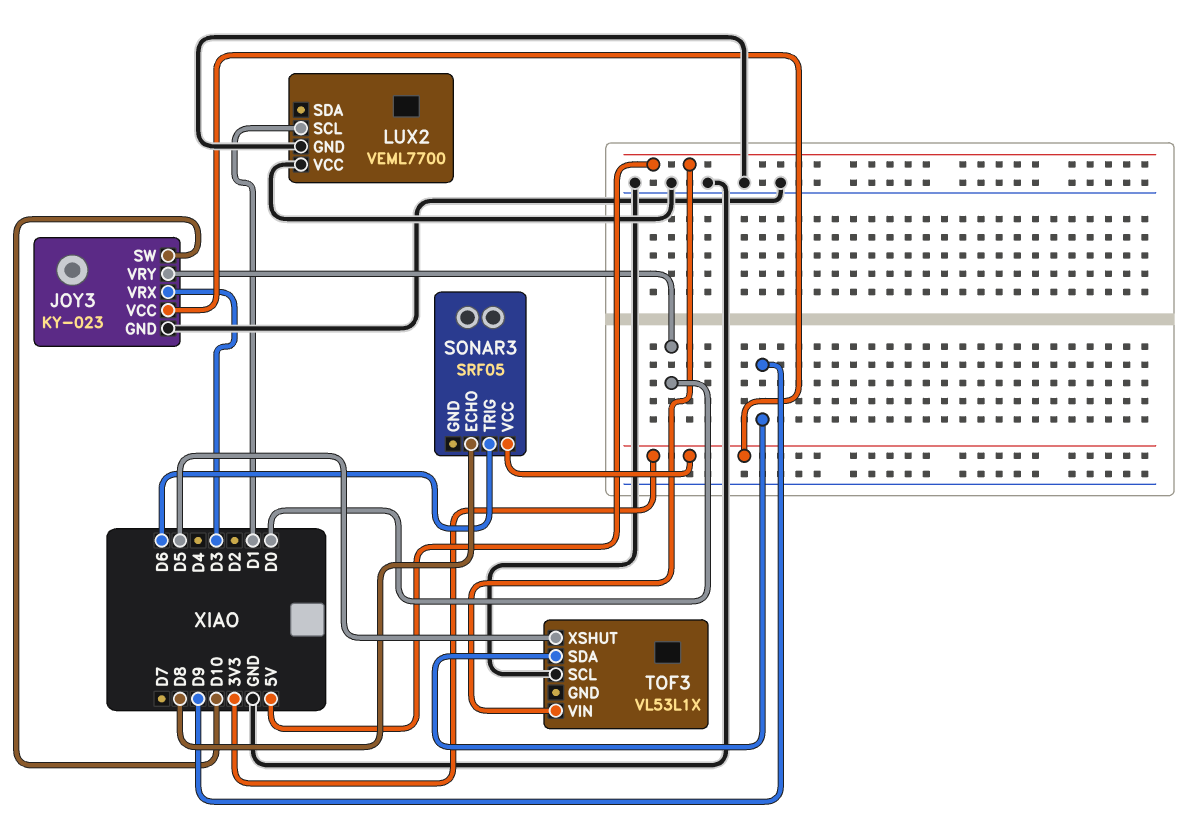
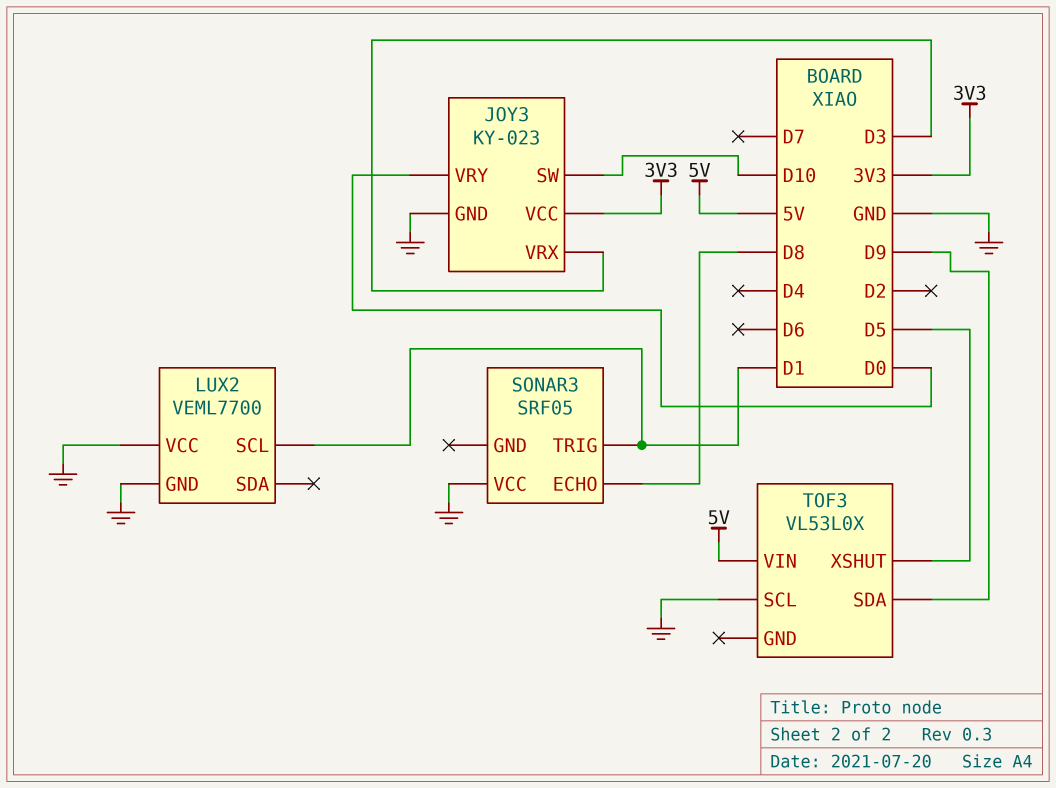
SONAR3 pin TRIG: D6 -> D1
SONAR3 pin VCC: 3V3 -> GND
TOF3: VL53L1X -> VL53L0X

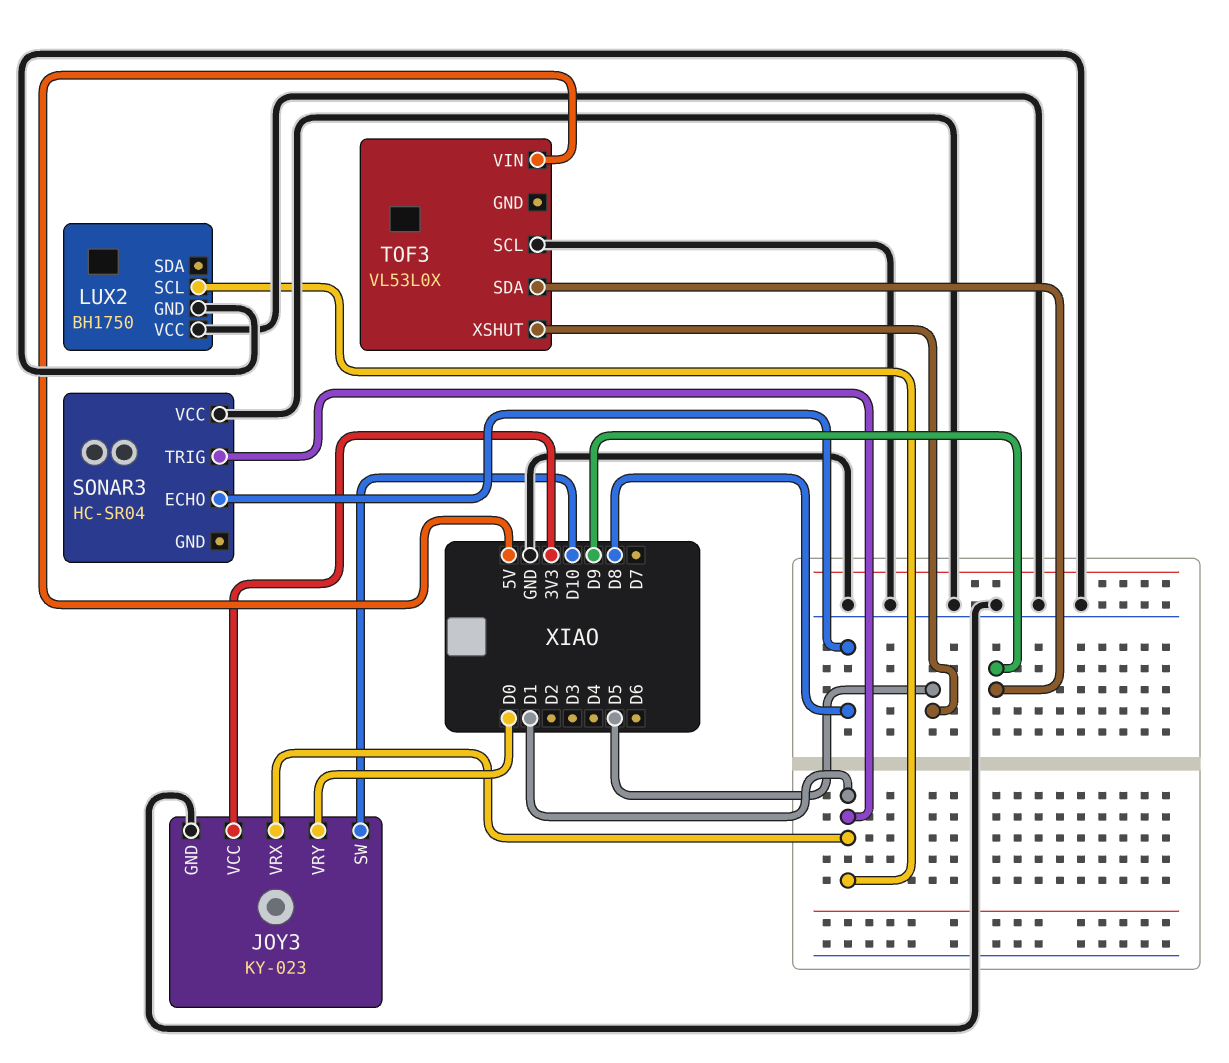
JOY3 pin VRX: D3 -> D1
LUX2: VEML7700 -> BH1750
SONAR3: SRF05 -> HC-SR04

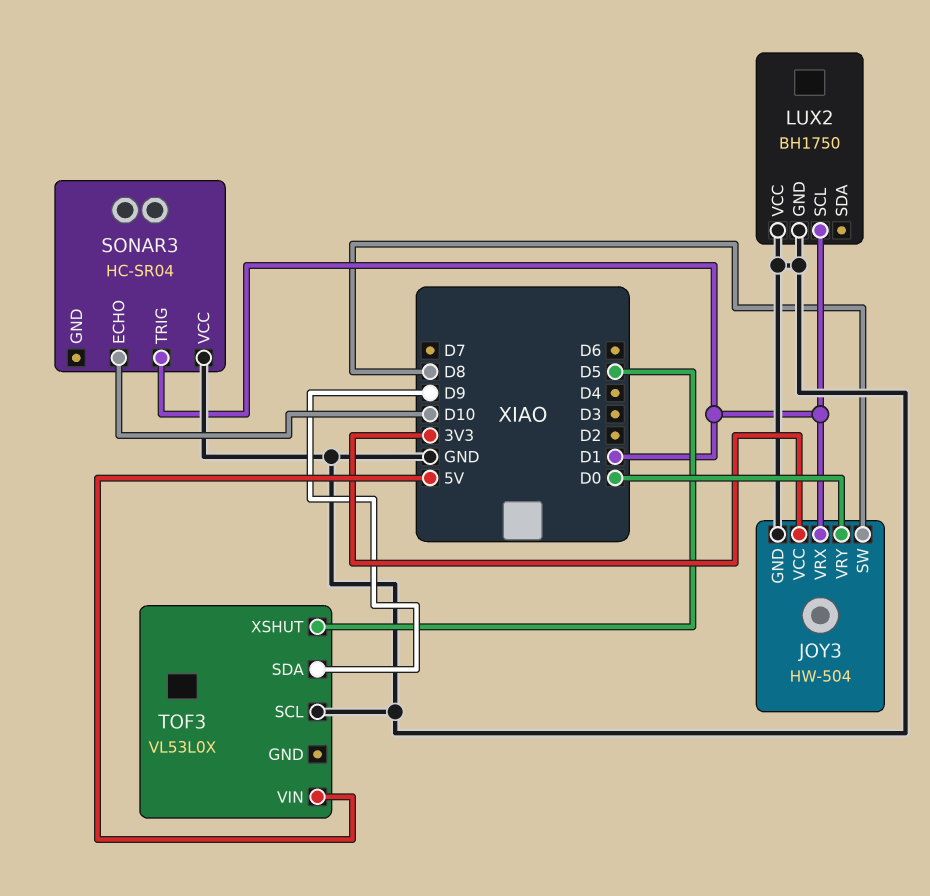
JOY3: KY-023 -> HW-504
JOY3 pin SW: D10 -> D8
SONAR3 pin ECHO: D8 -> D10

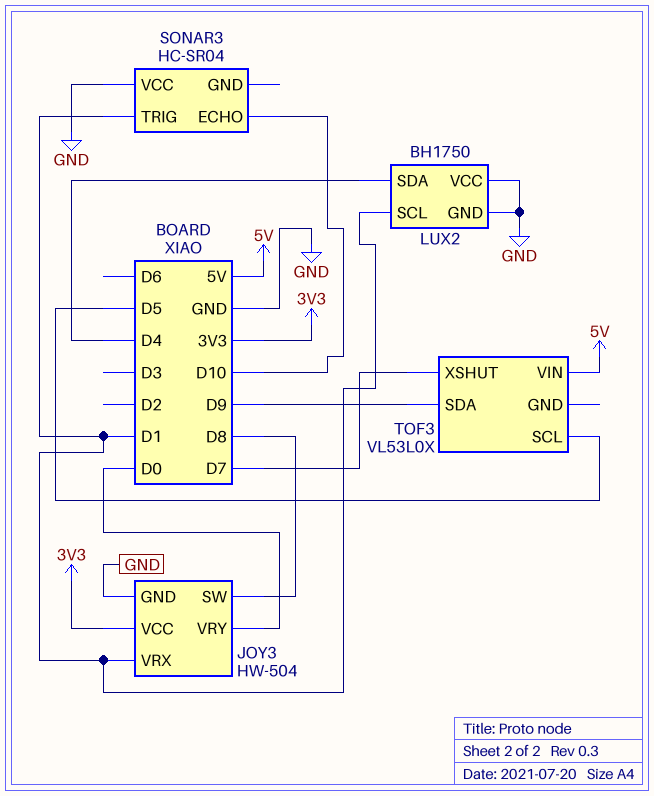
LUX2 pin SDA: none -> D4
TOF3 pin SCL: GND -> D5
TOF3 pin XSHUT: D5 -> D7

